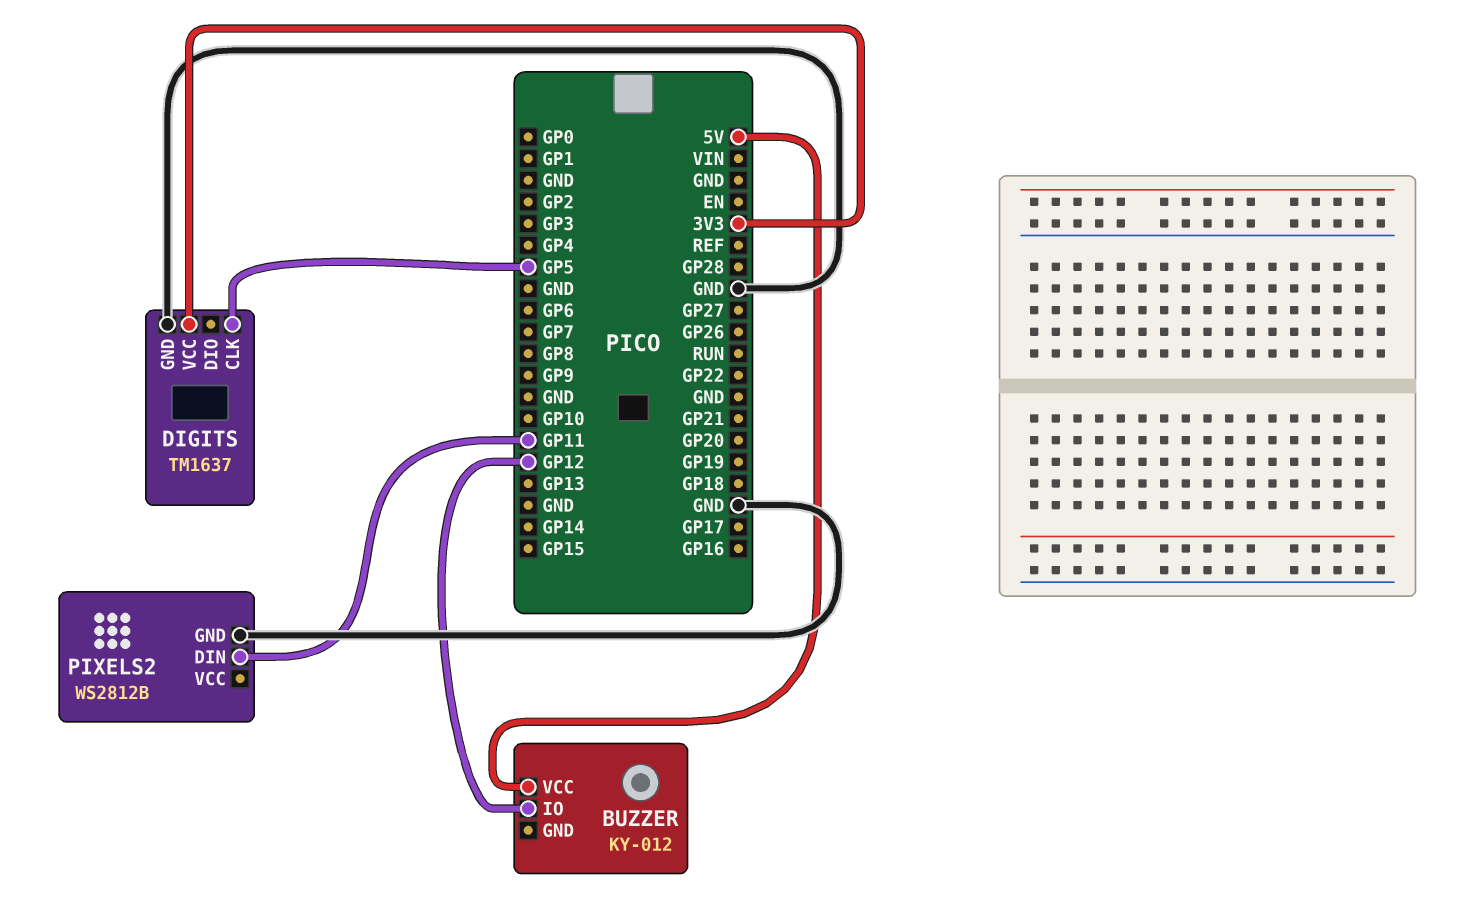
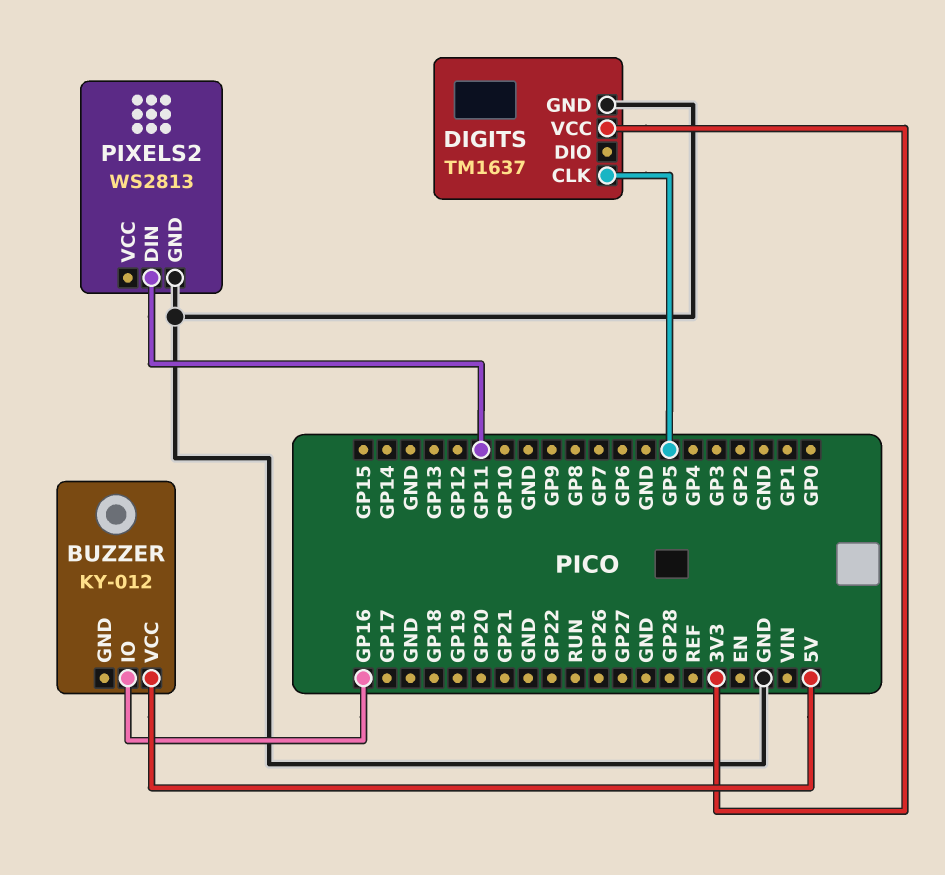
BUZZER pin IO: GP12 -> GP16
PIXELS2: WS2812B -> WS2813

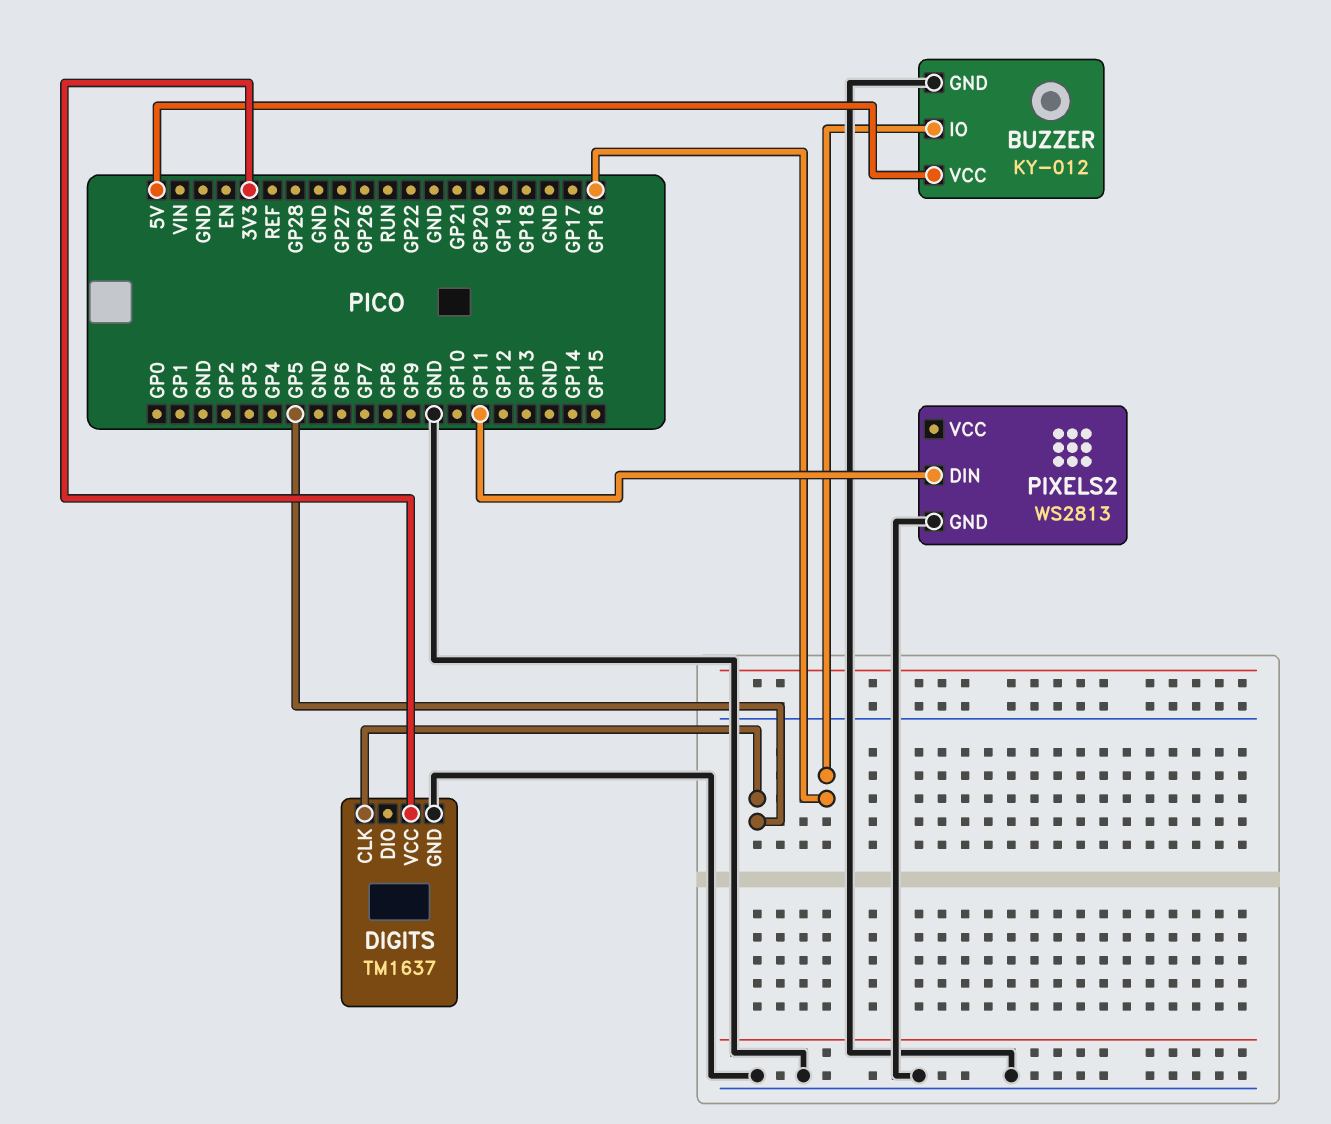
BUZZER pin GND: none -> GND

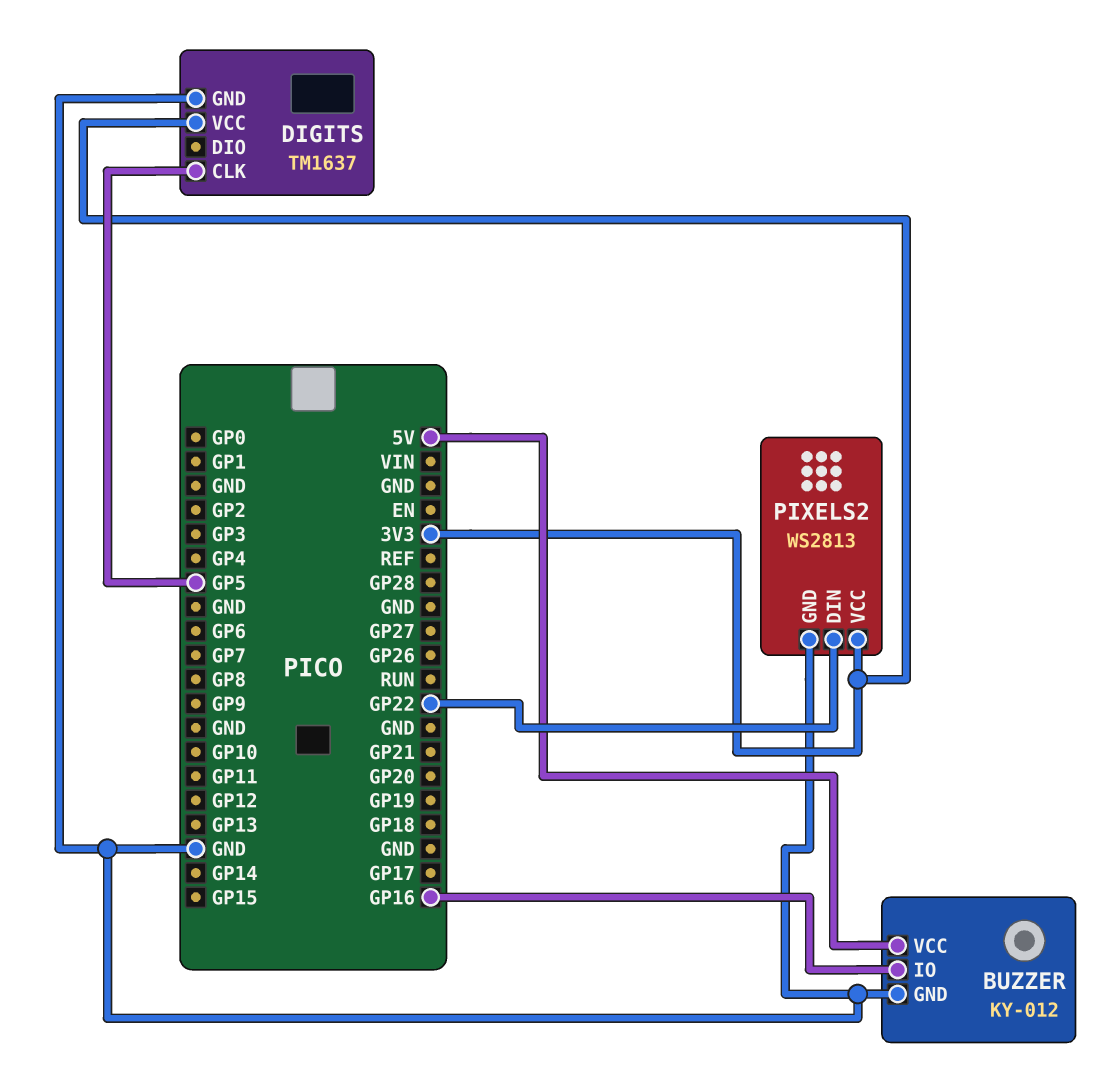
PIXELS2 pin DIN: GP11 -> GP22
PIXELS2 pin VCC: none -> 3V3

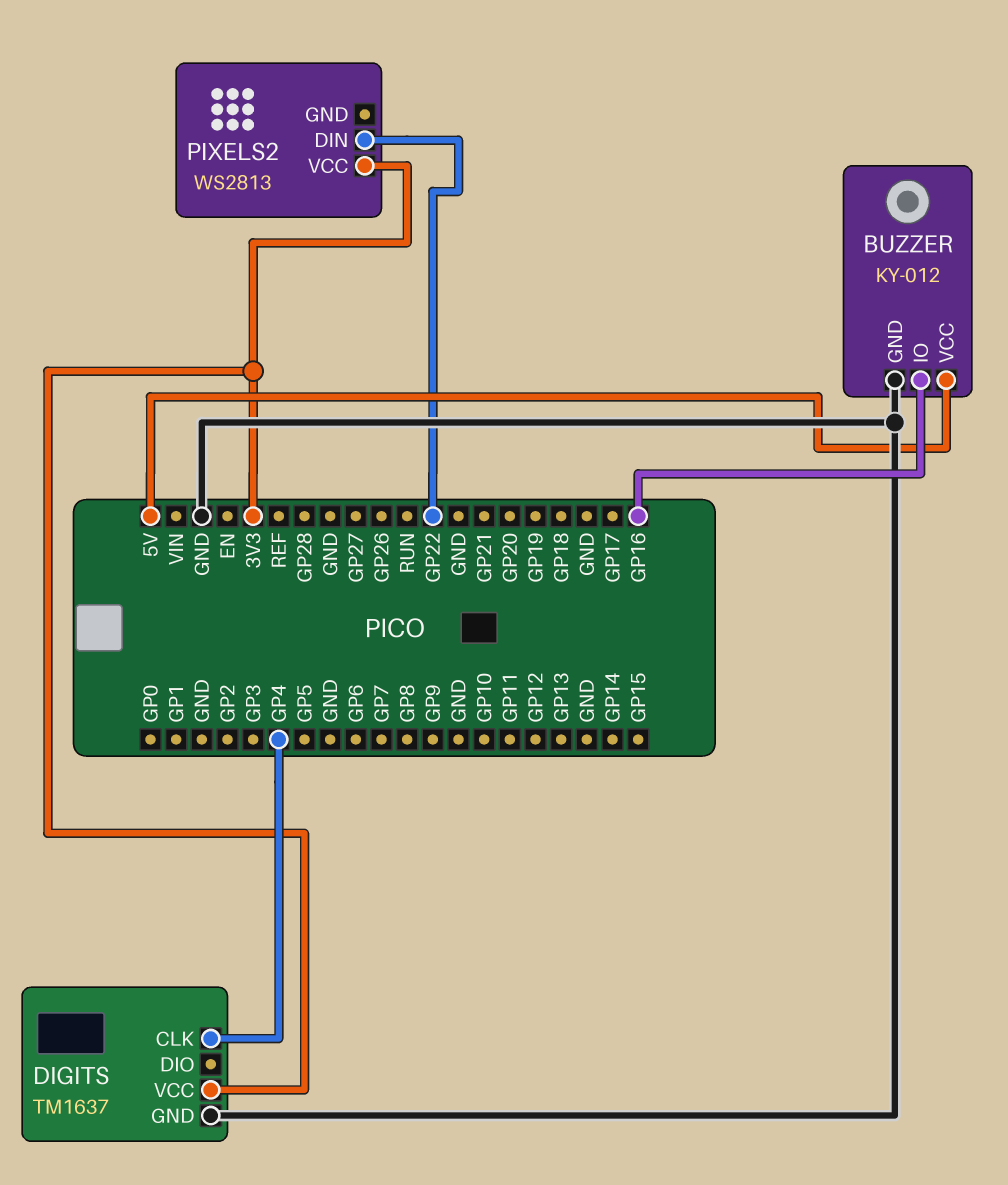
DIGITS pin CLK: GP5 -> GP4
PIXELS2 pin GND: GND -> none

